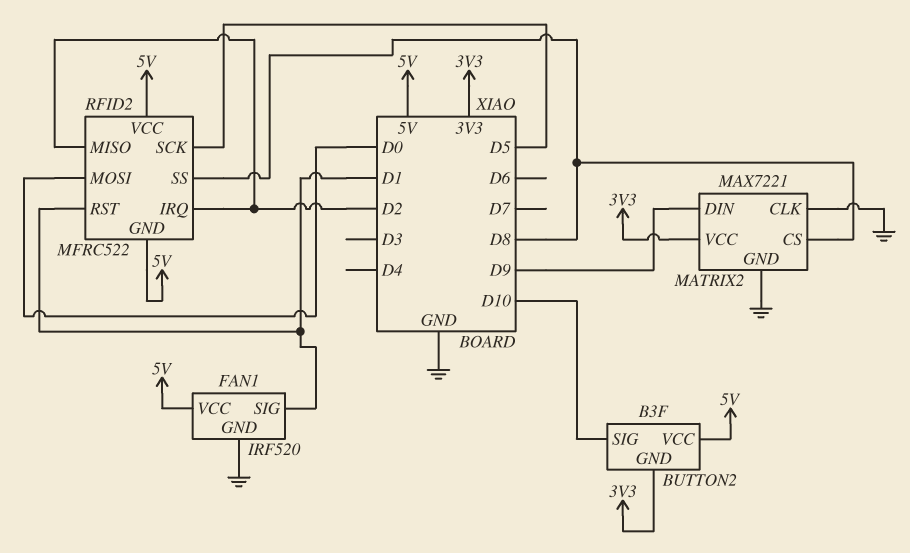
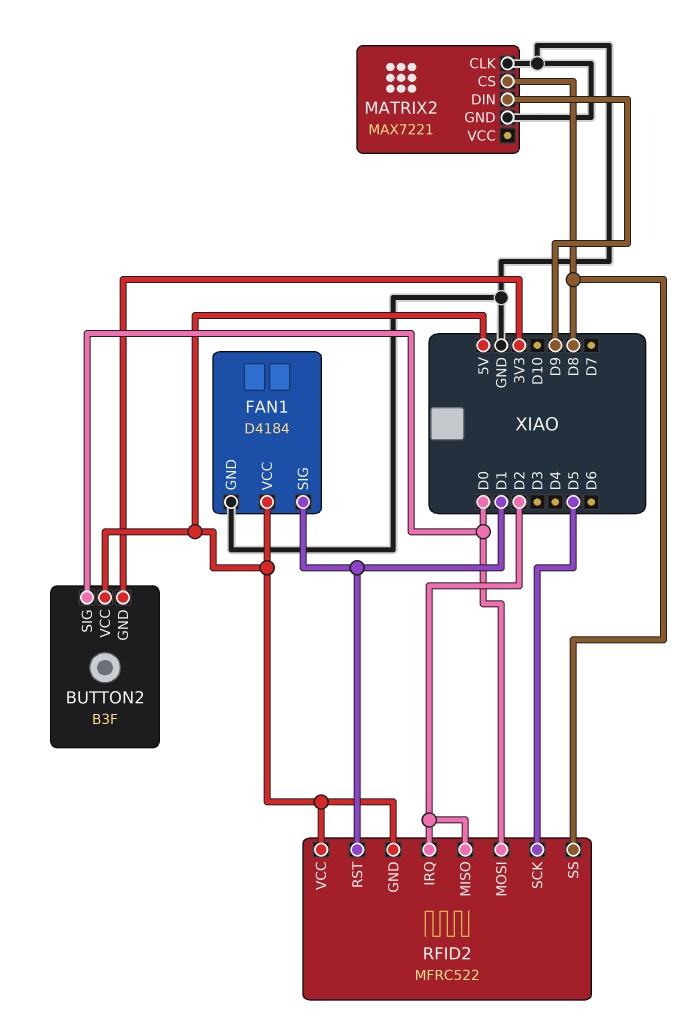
BUTTON2 pin SIG: D10 -> D0
FAN1: IRF520 -> D4184
MATRIX2 pin VCC: 3V3 -> none

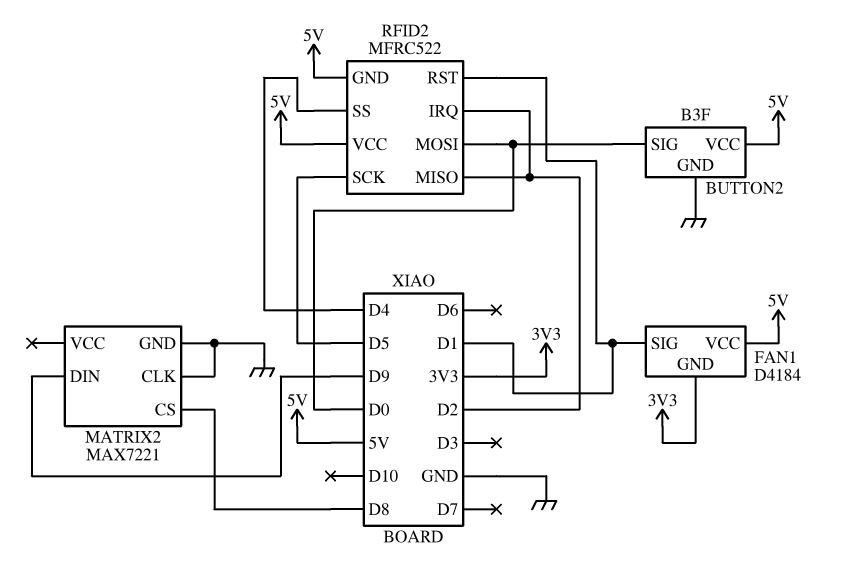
BUTTON2 pin GND: 3V3 -> GND
FAN1 pin GND: GND -> 3V3
RFID2 pin SS: D8 -> D4

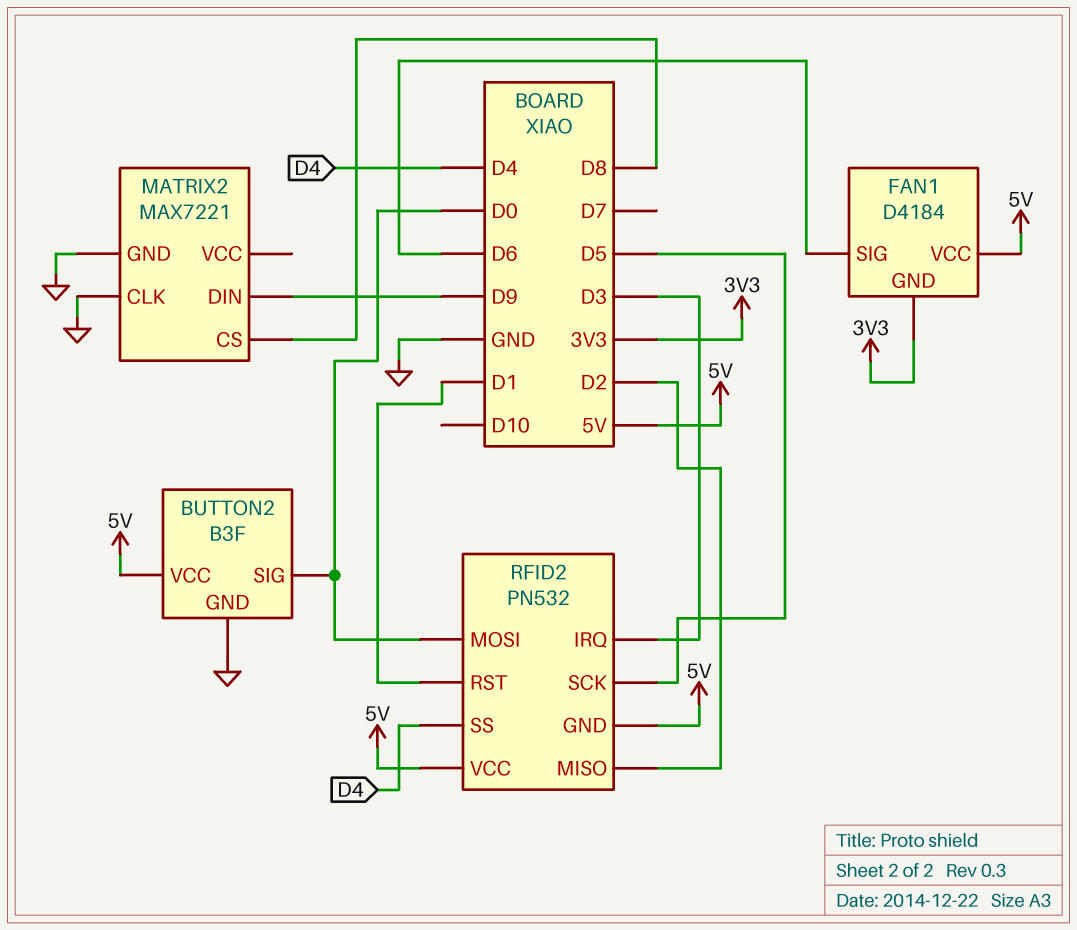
FAN1 pin SIG: D1 -> D6
RFID2: MFRC522 -> PN532
RFID2 pin IRQ: D2 -> D3

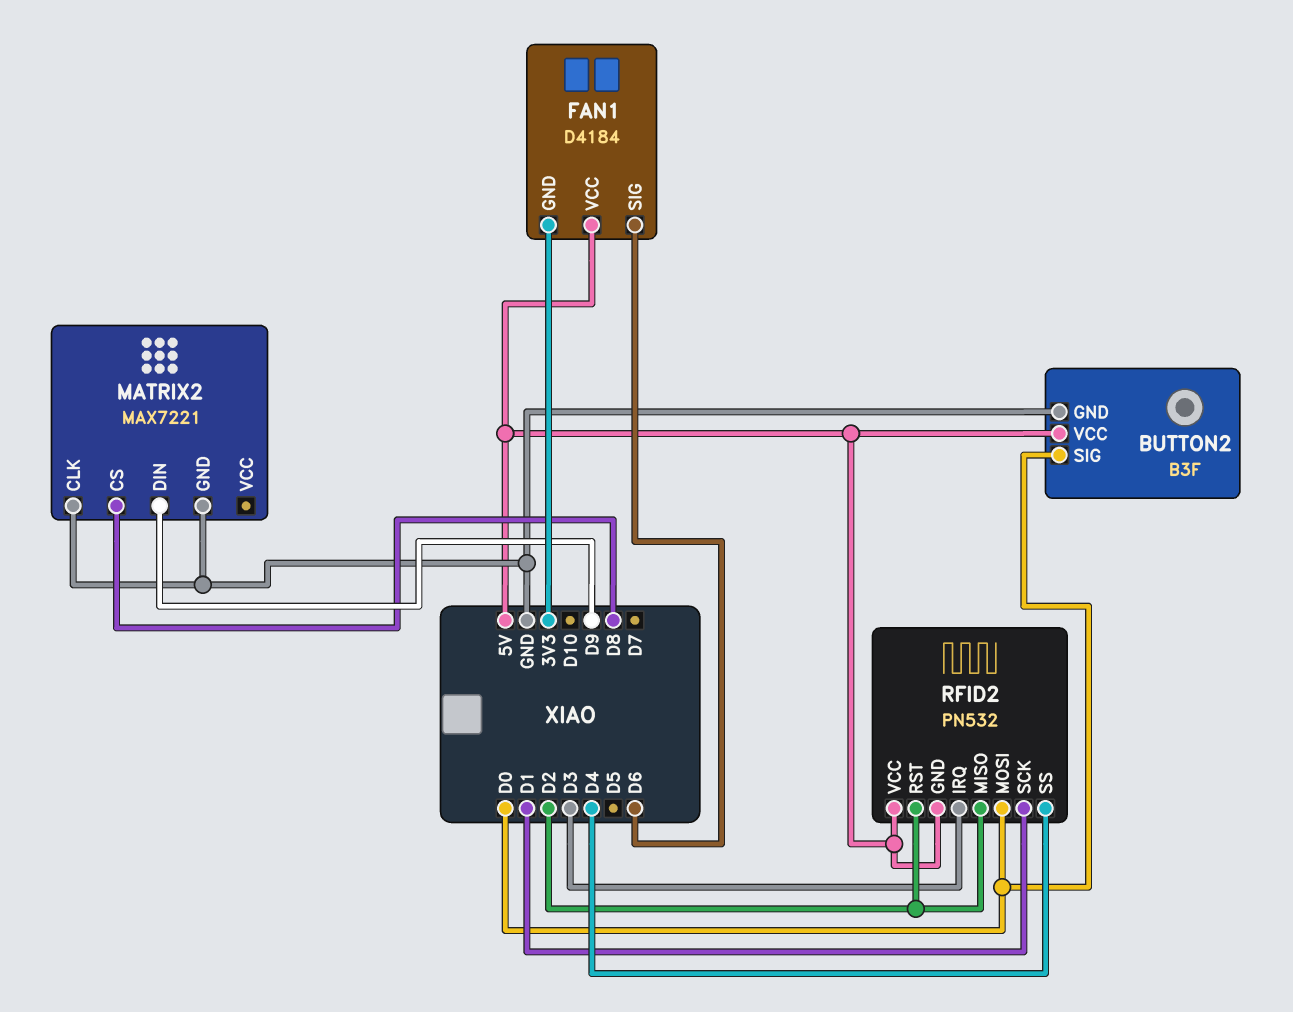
RFID2 pin RST: D1 -> D2
RFID2 pin SCK: D5 -> D1

